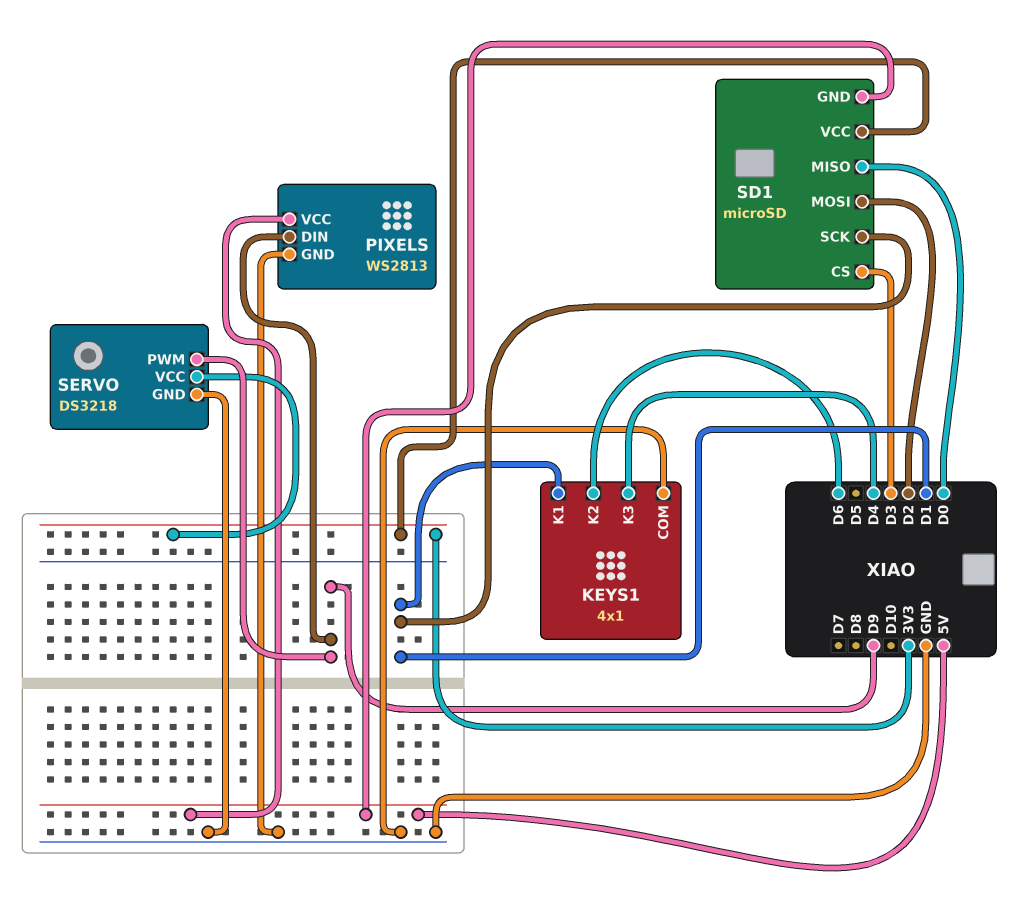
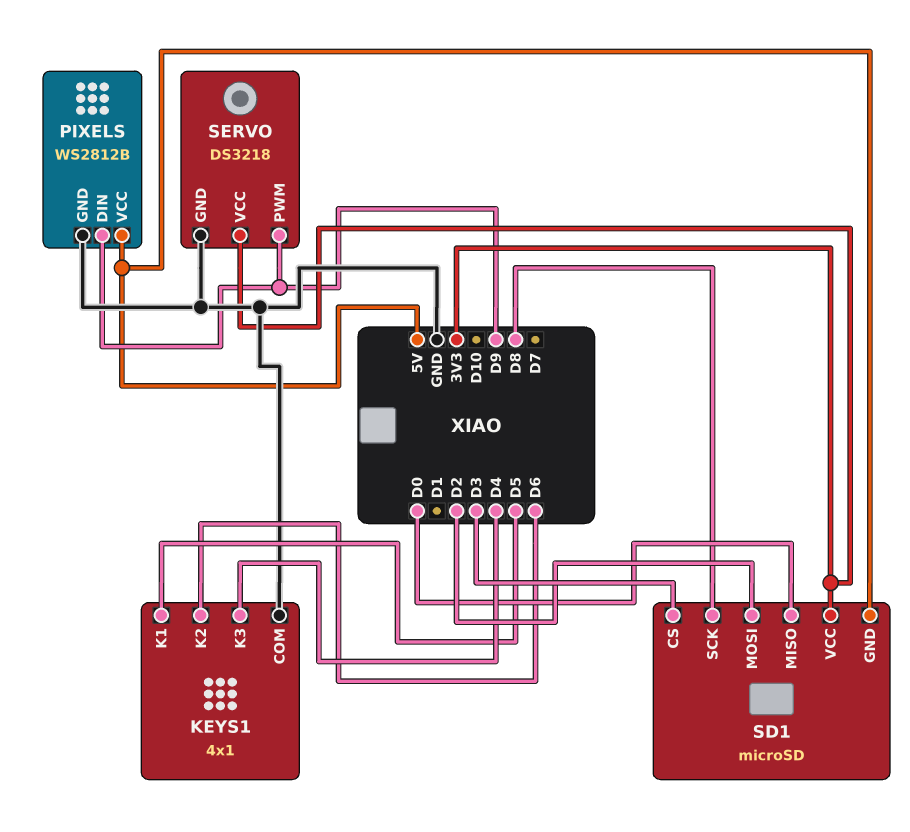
KEYS1 pin K1: D1 -> D5
PIXELS: WS2813 -> WS2812B
SD1 pin SCK: D1 -> D8

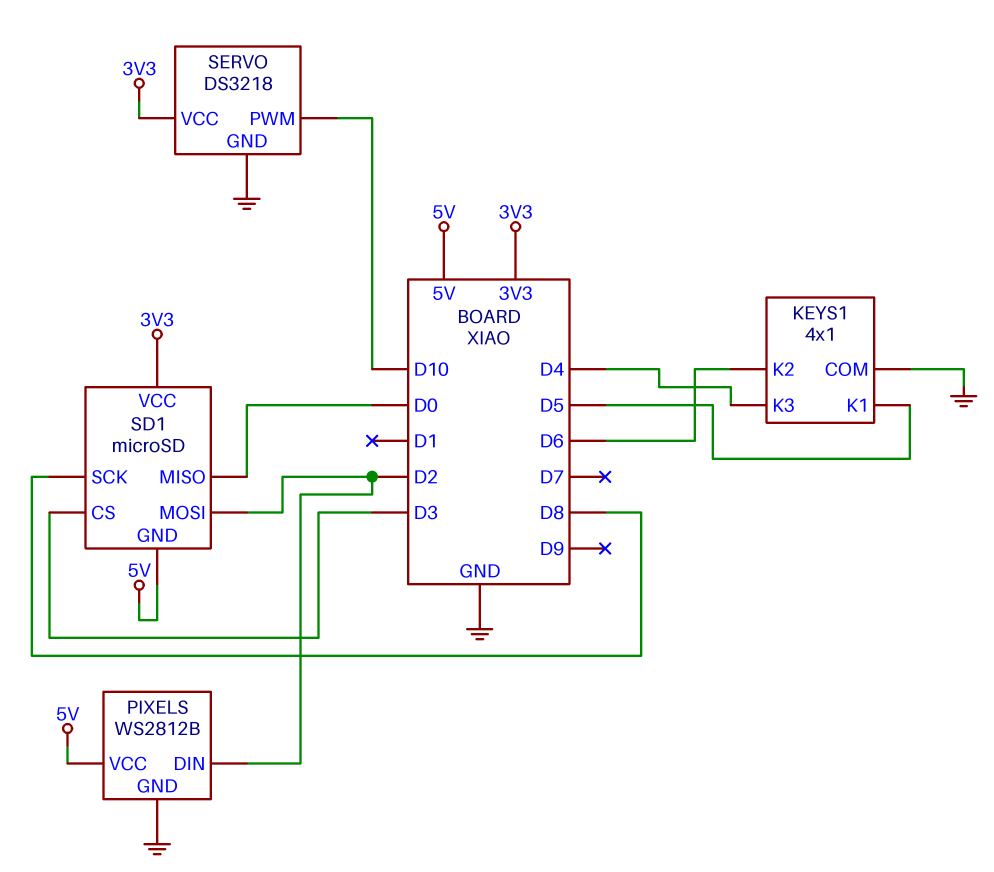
PIXELS pin DIN: D9 -> D2
SERVO pin PWM: D9 -> D10

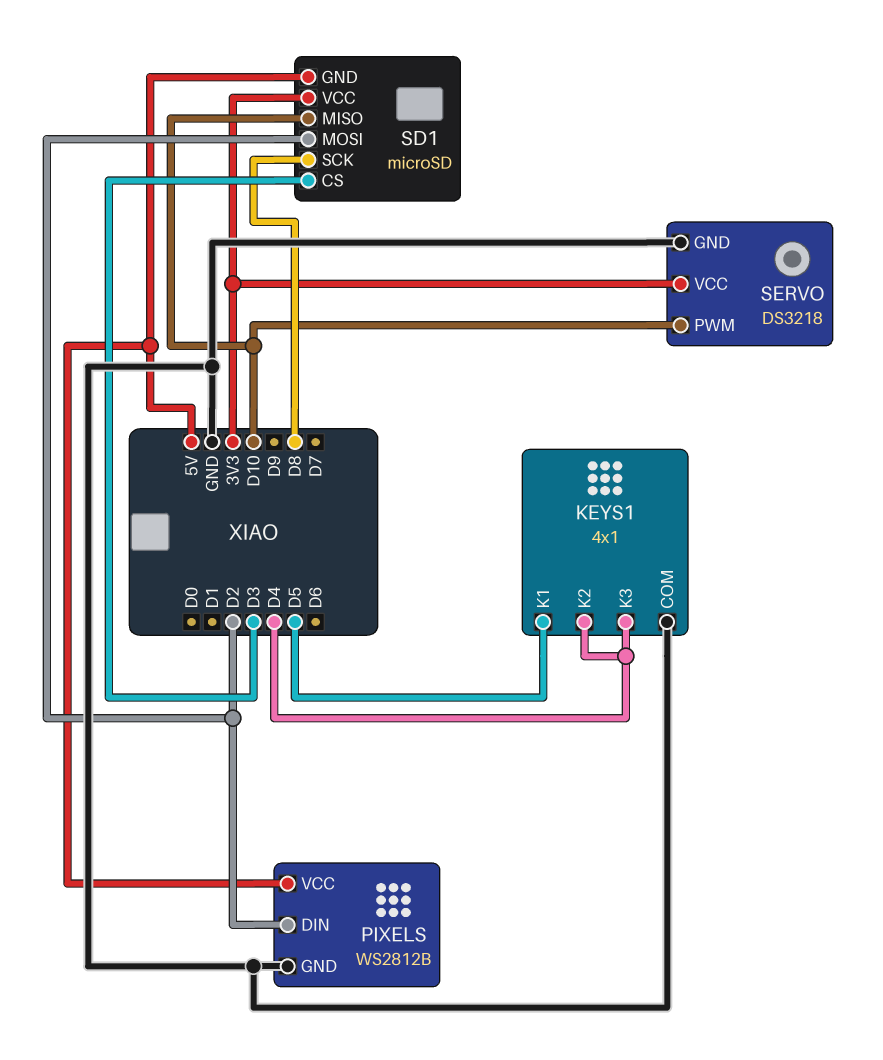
KEYS1 pin K2: D6 -> D4
SD1 pin MISO: D0 -> D10

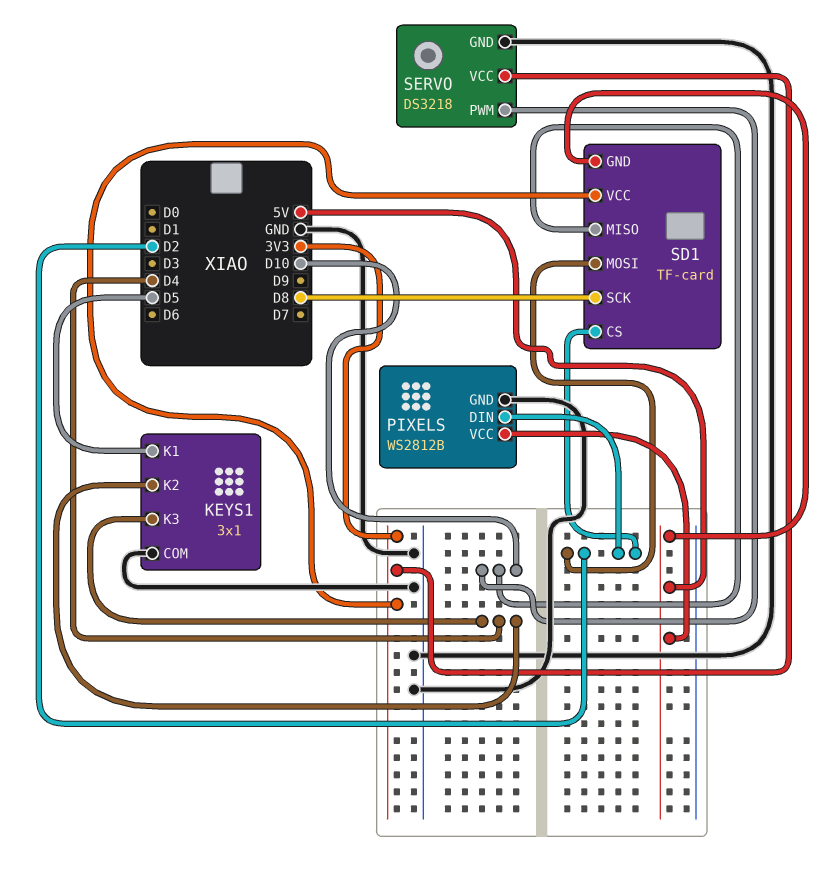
KEYS1: 4x1 -> 3x1
SD1: microSD -> TF-card
SD1 pin CS: D3 -> D2

